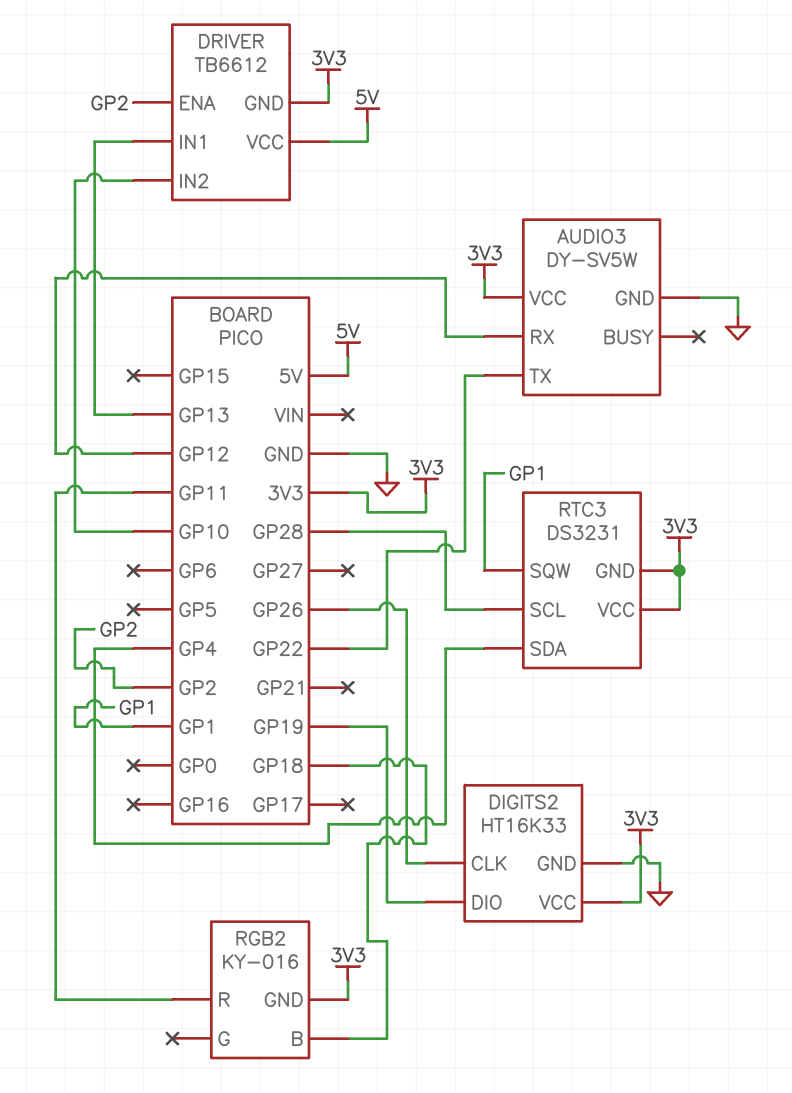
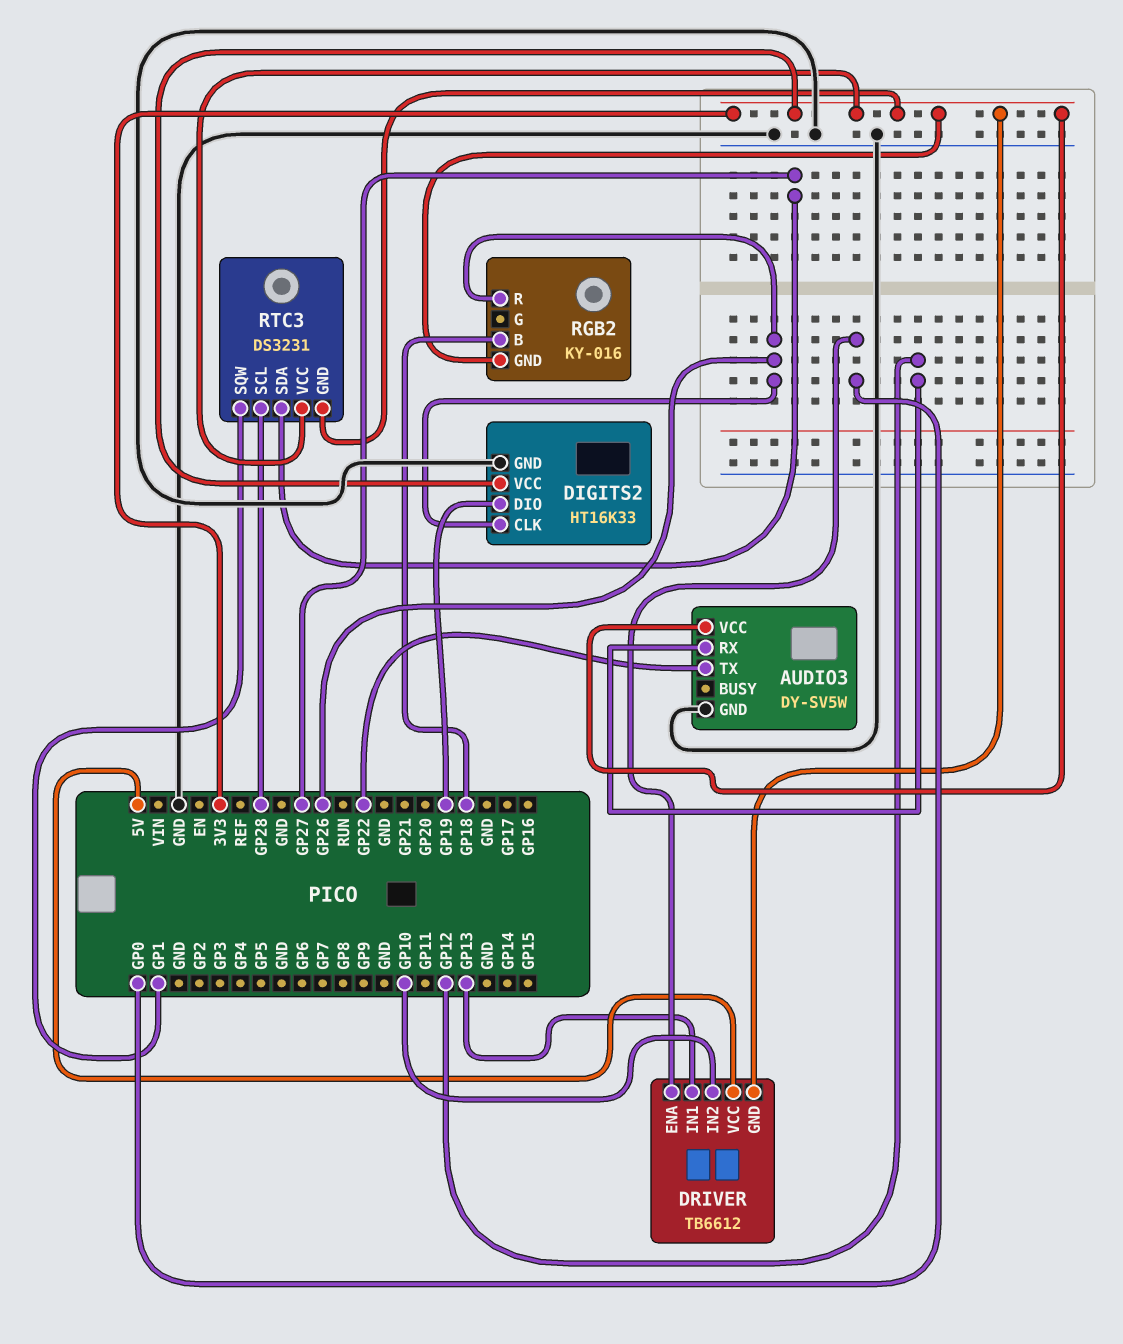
DRIVER pin ENA: GP2 -> GP0
RGB2 pin R: GP11 -> GP26
RTC3 pin SDA: GP4 -> GP27

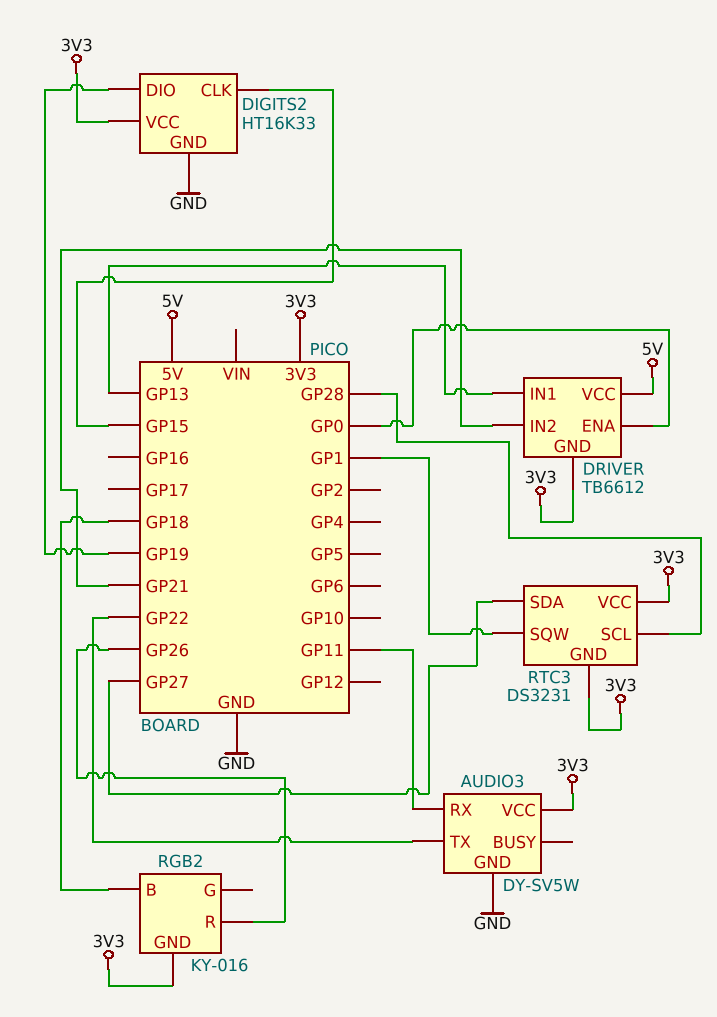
AUDIO3 pin RX: GP12 -> GP11
DIGITS2 pin CLK: GP26 -> GP15
DRIVER pin IN2: GP10 -> GP21

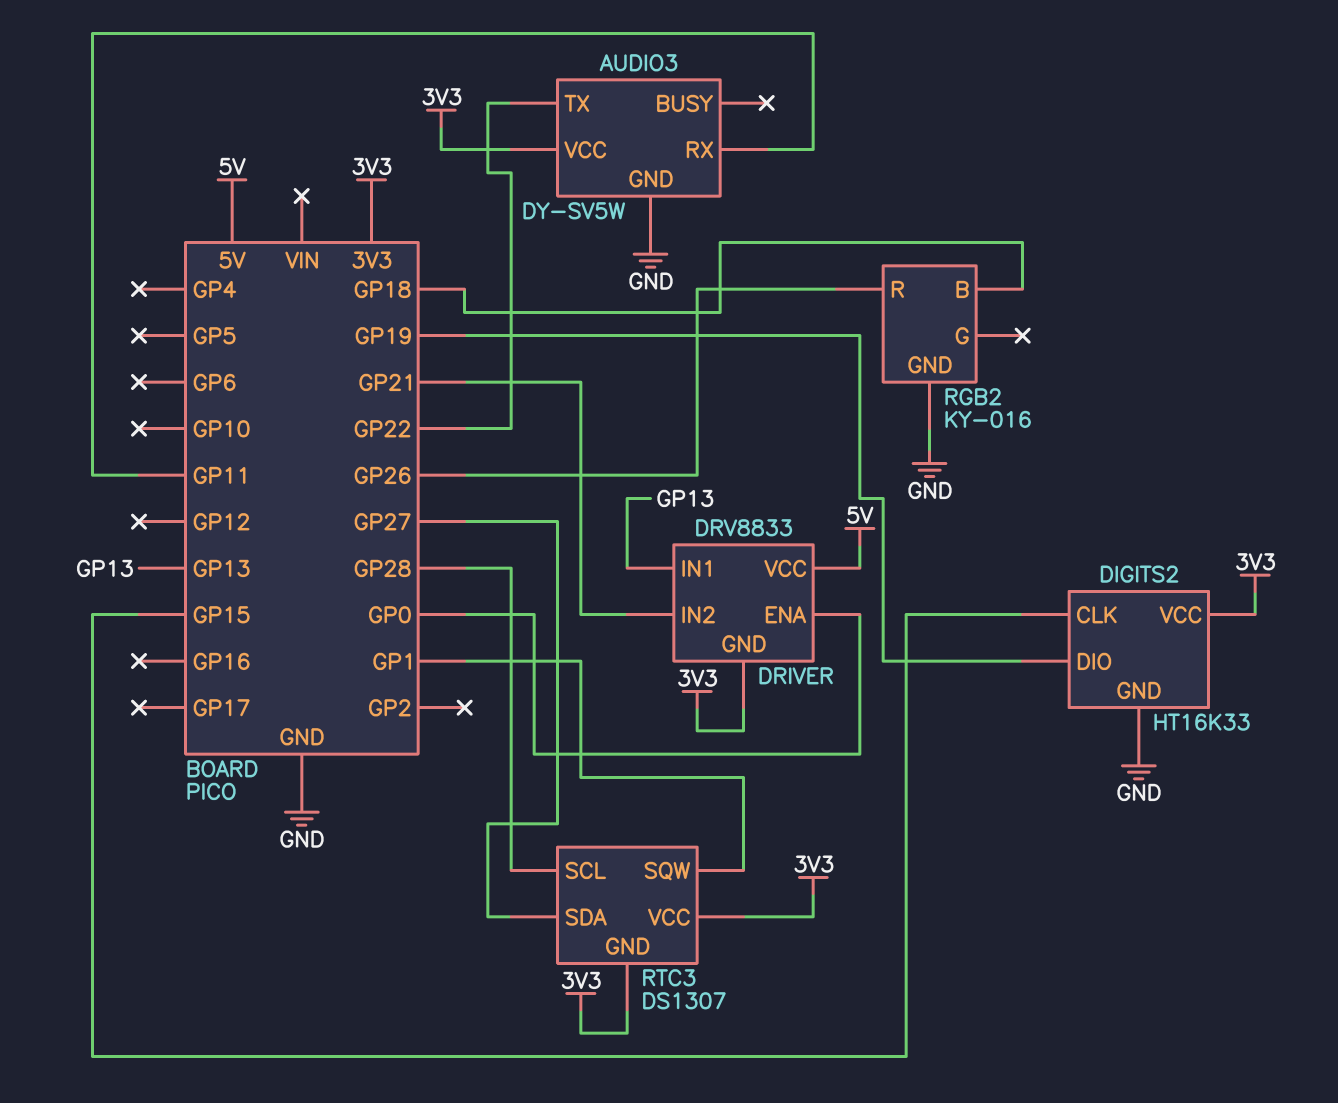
DRIVER: TB6612 -> DRV8833
RGB2 pin GND: 3V3 -> GND
RTC3: DS3231 -> DS1307

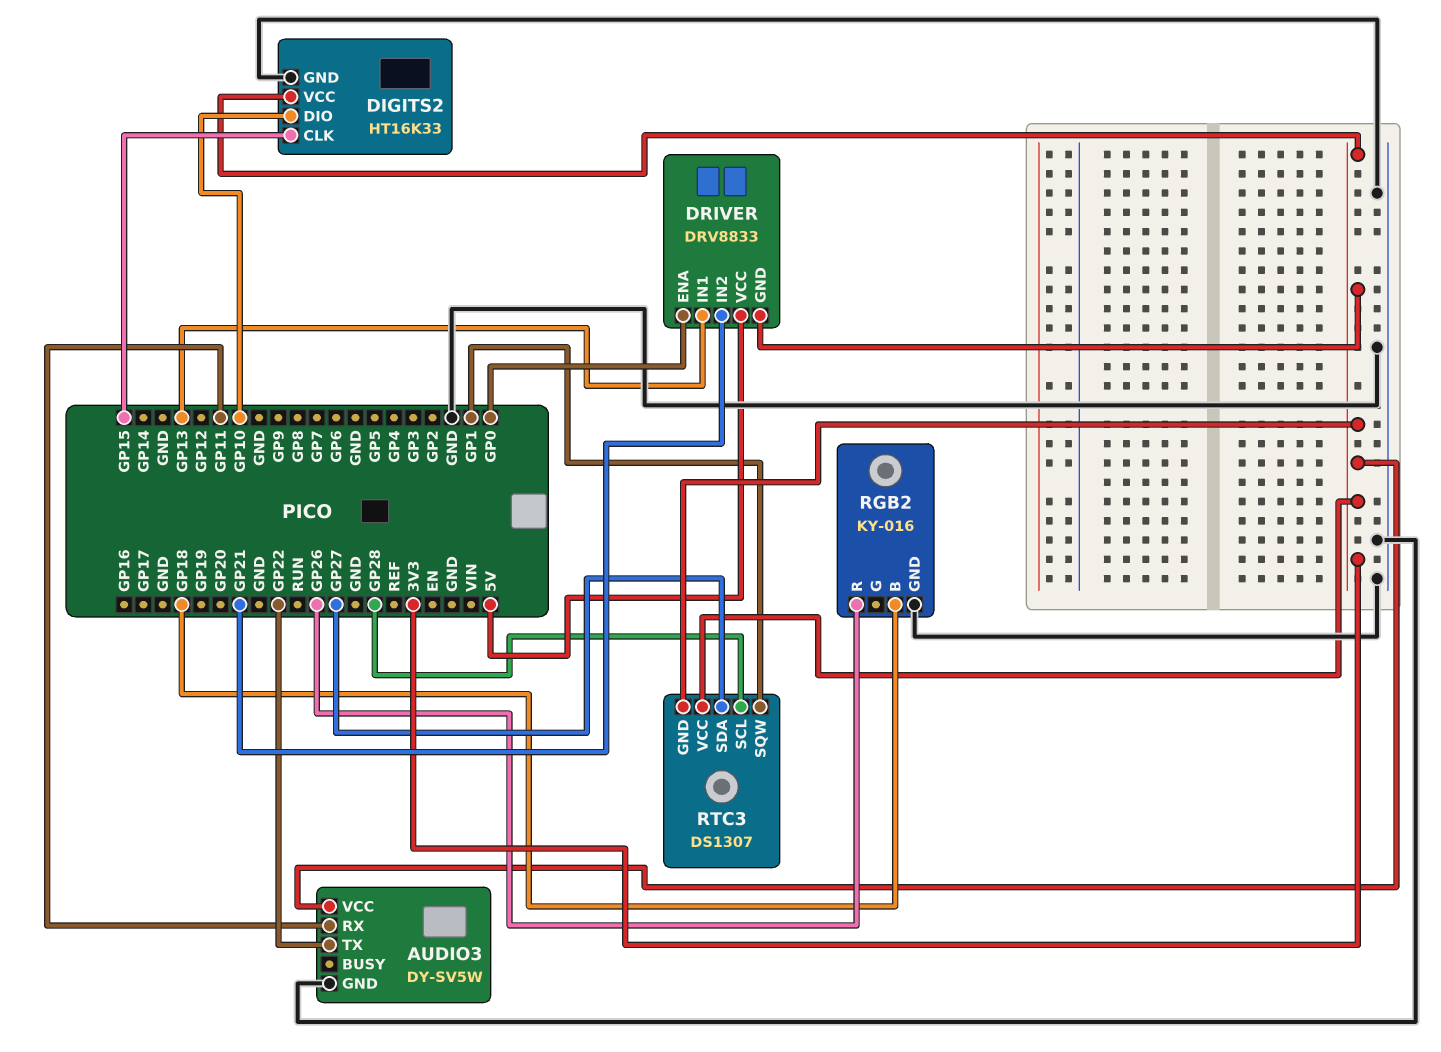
DIGITS2 pin DIO: GP19 -> GP10

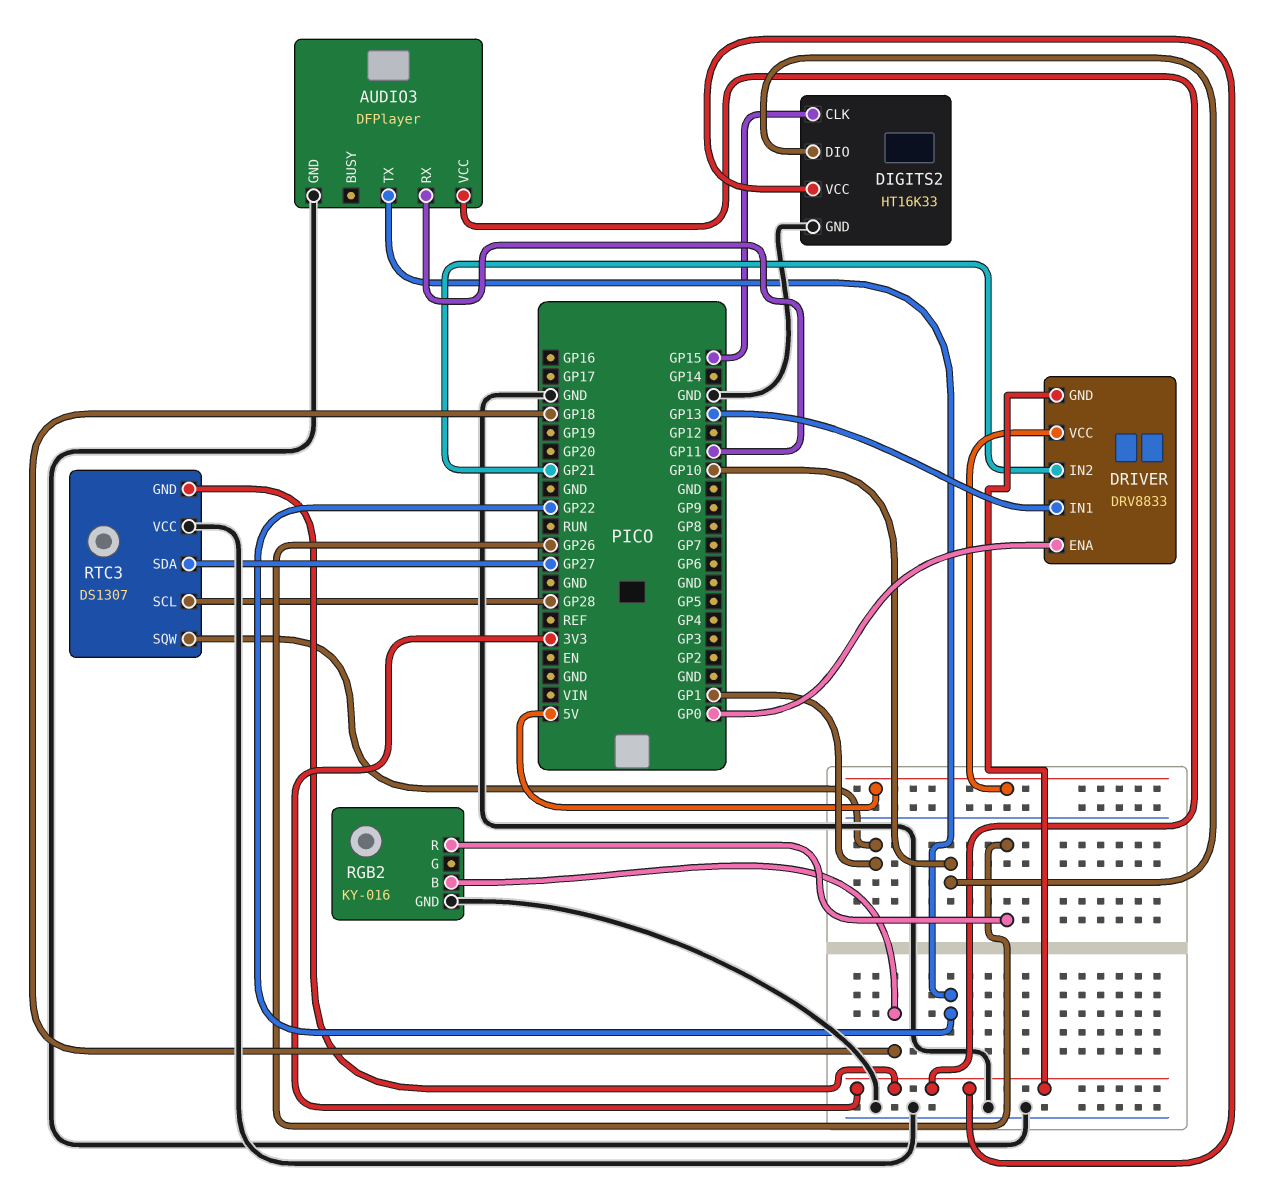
AUDIO3: DY-SV5W -> DFPlayer
RTC3 pin VCC: 3V3 -> GND

